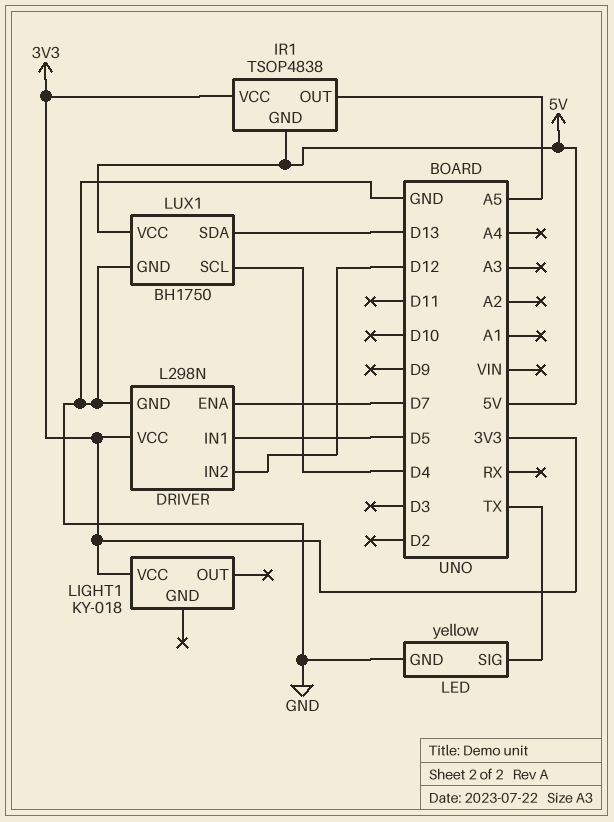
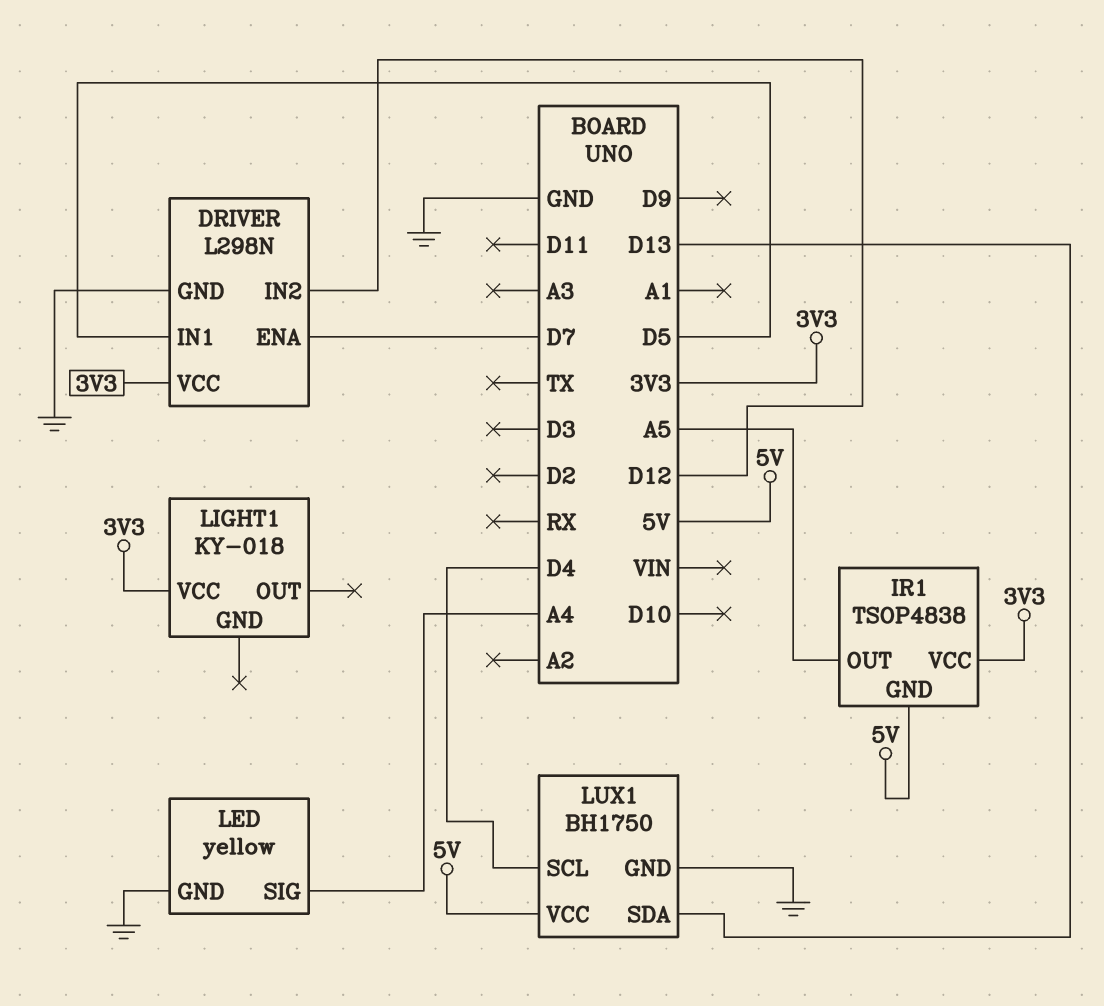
LED pin SIG: TX -> A4

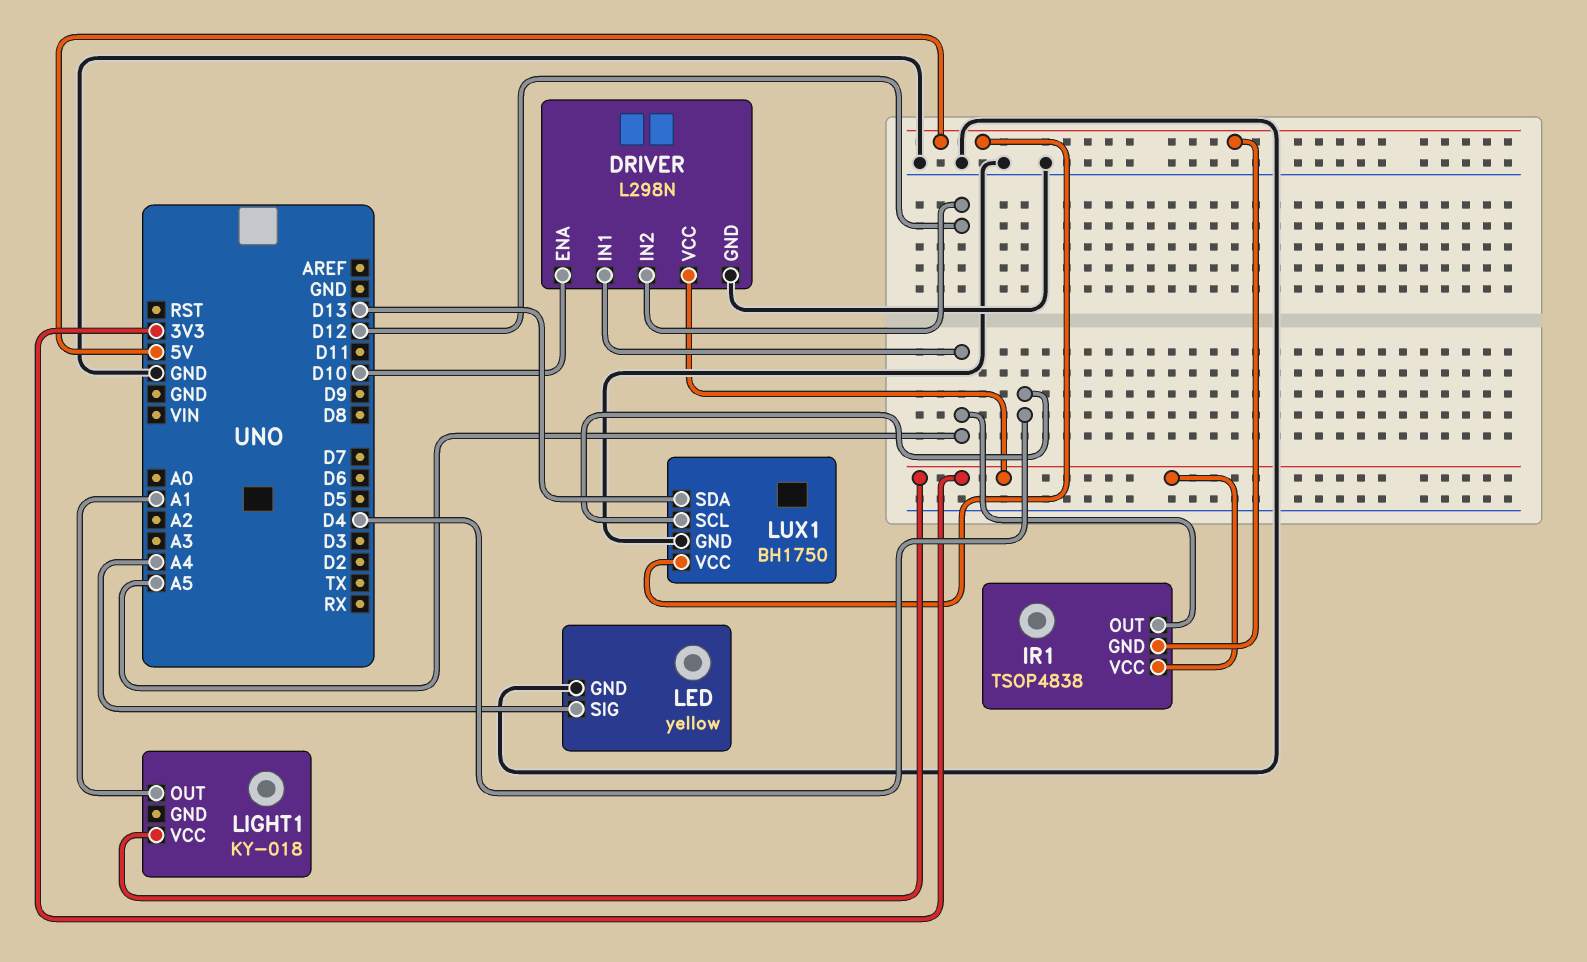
DRIVER pin ENA: D7 -> D10
DRIVER pin IN1: D5 -> A5
LIGHT1 pin OUT: none -> A1

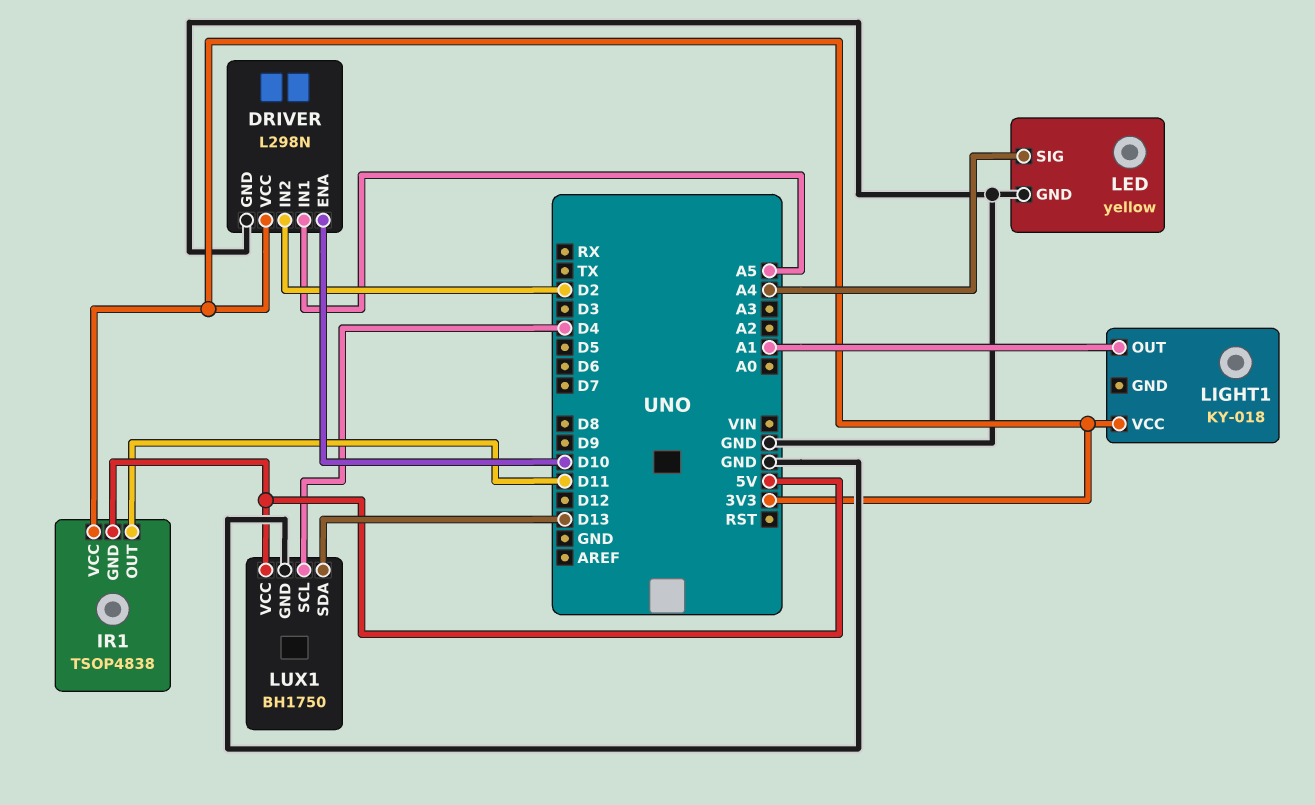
DRIVER pin IN2: D12 -> D2
IR1 pin OUT: A5 -> D11

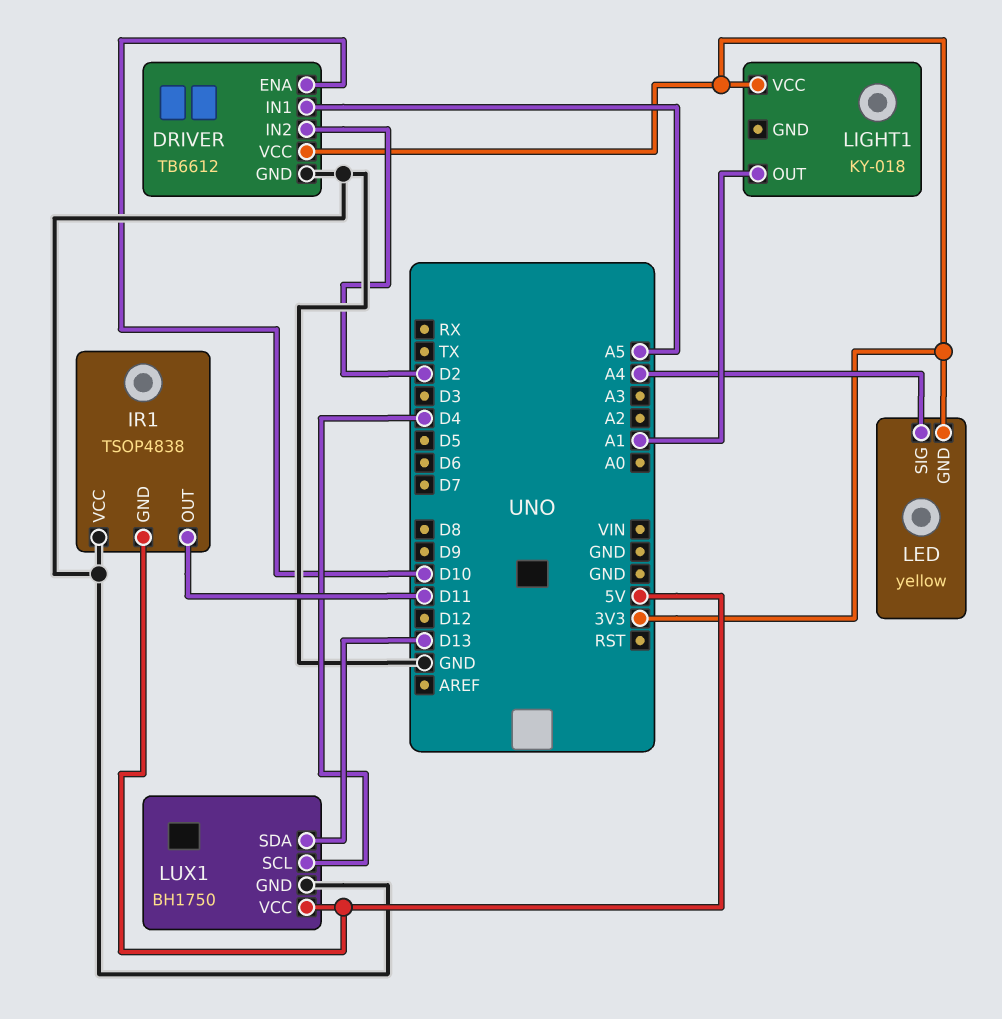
DRIVER: L298N -> TB6612
IR1 pin VCC: 3V3 -> GND
LED pin GND: GND -> 3V3

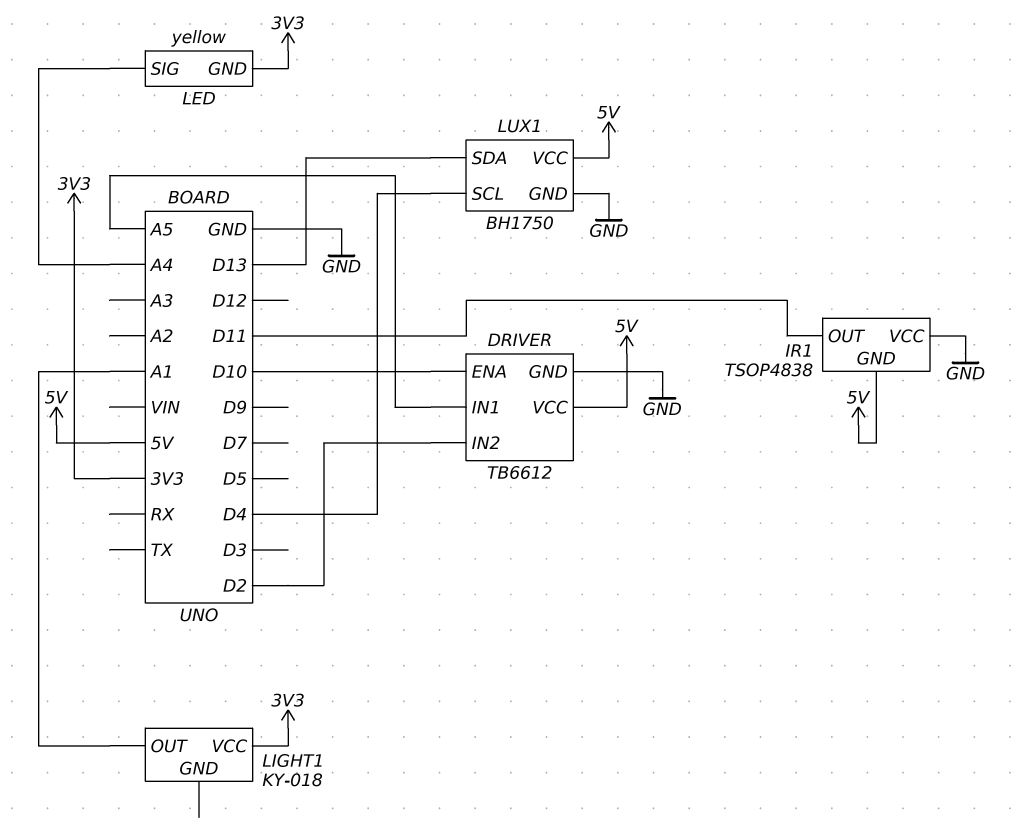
DRIVER pin VCC: 3V3 -> 5V

